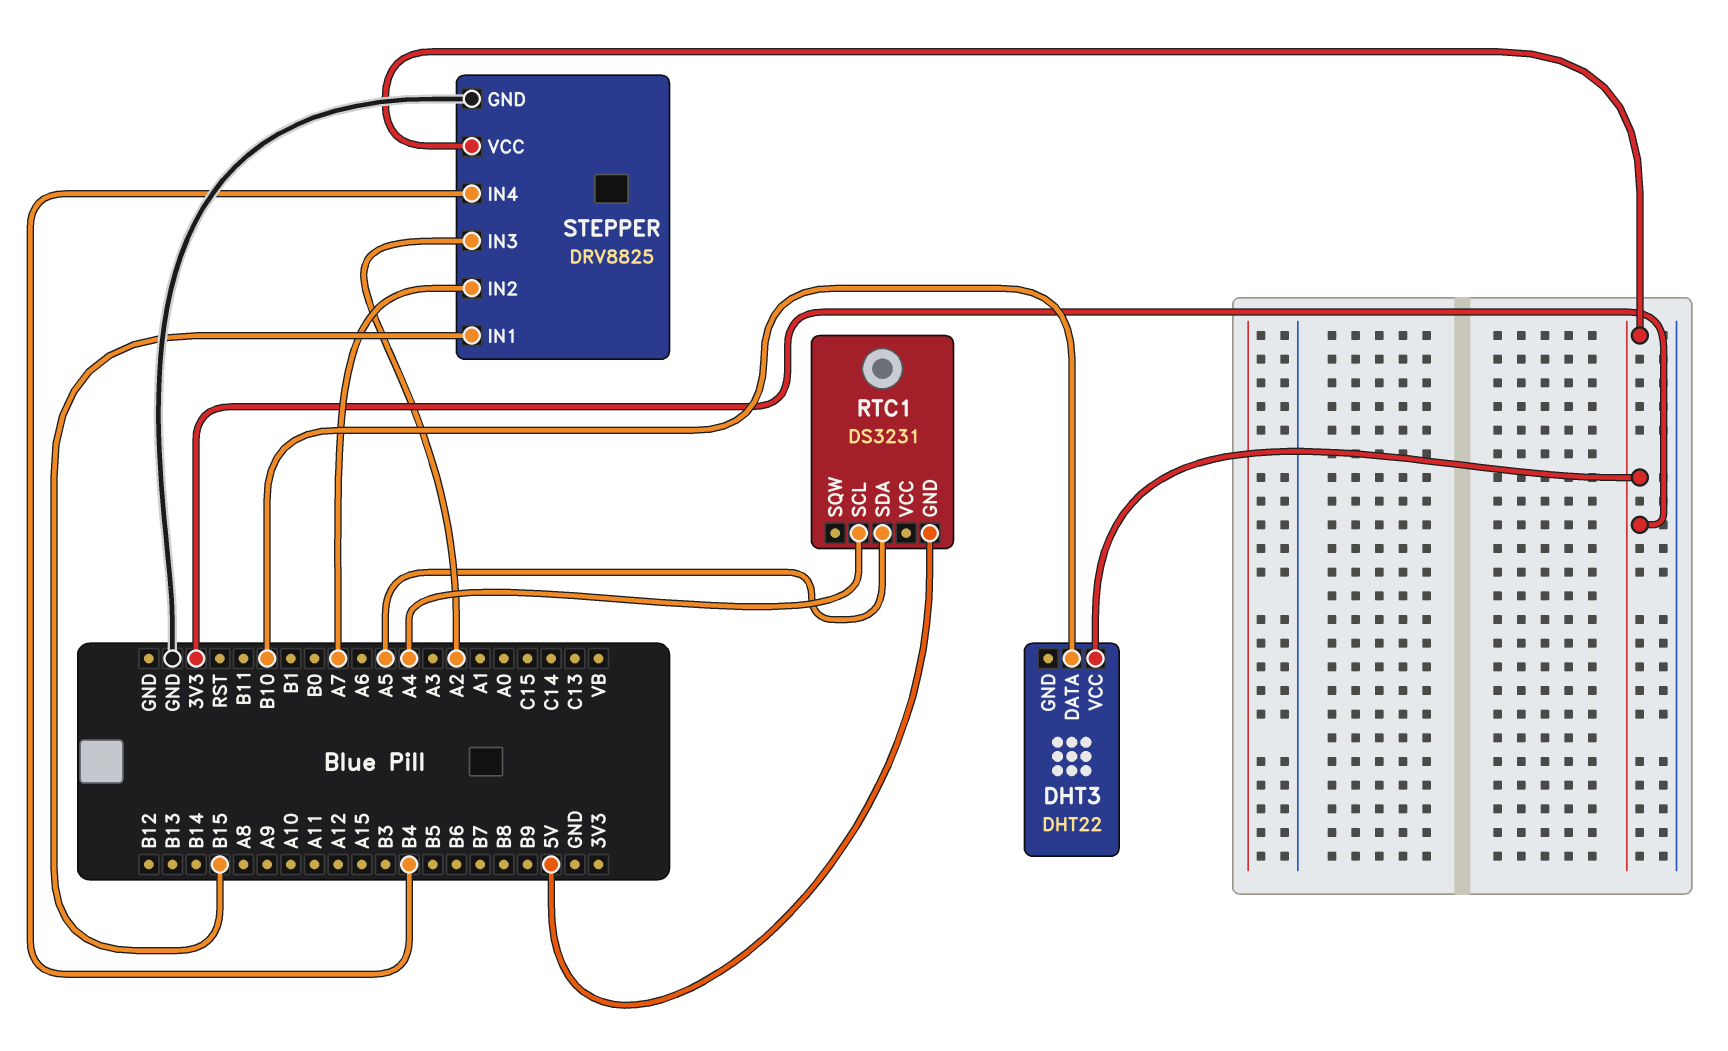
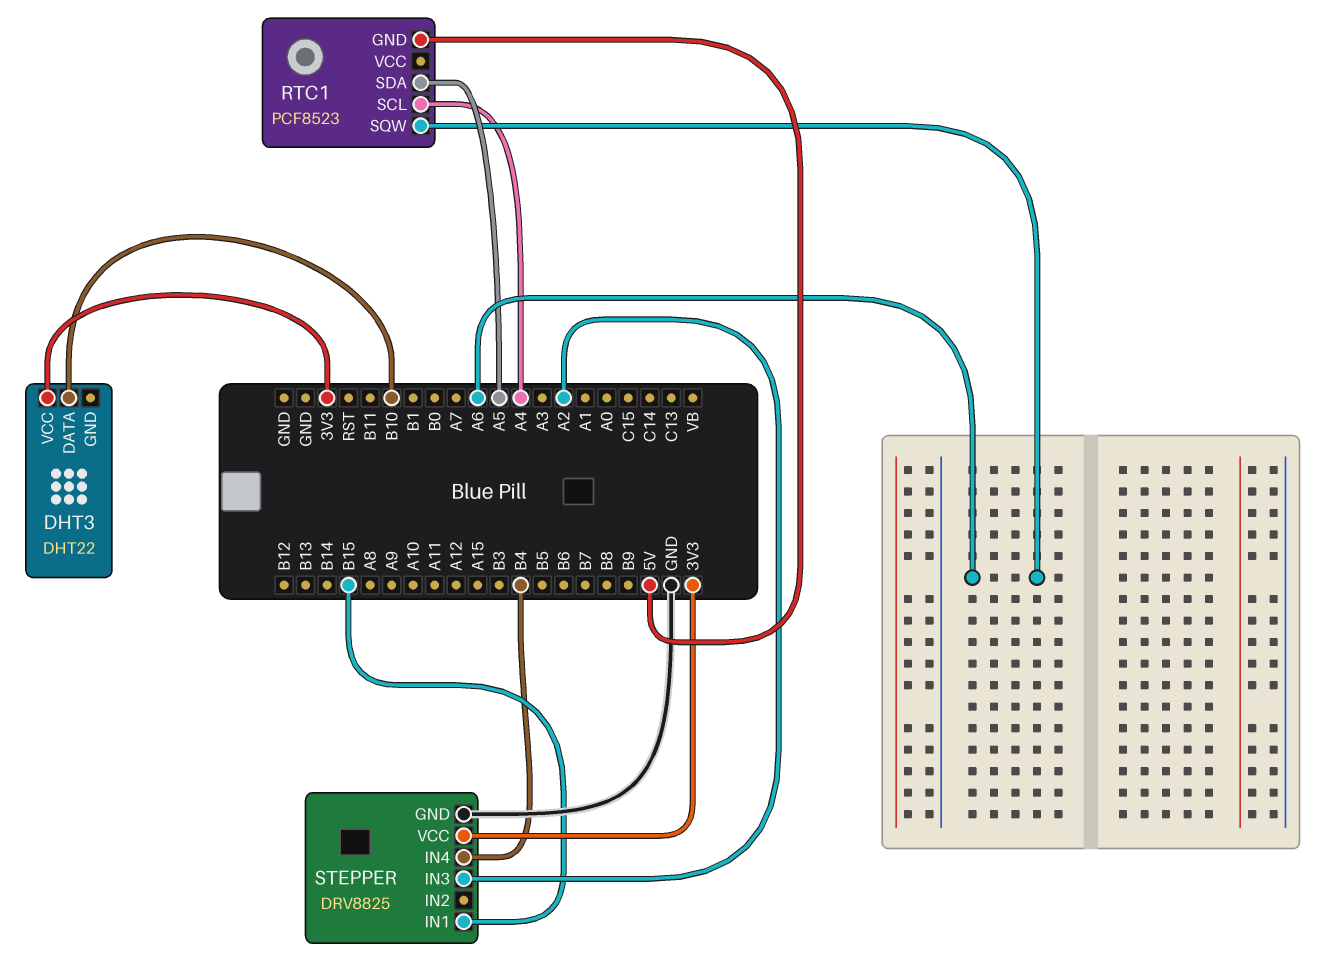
RTC1: DS3231 -> PCF8523
RTC1 pin SQW: none -> A6
STEPPER pin IN2: A7 -> none

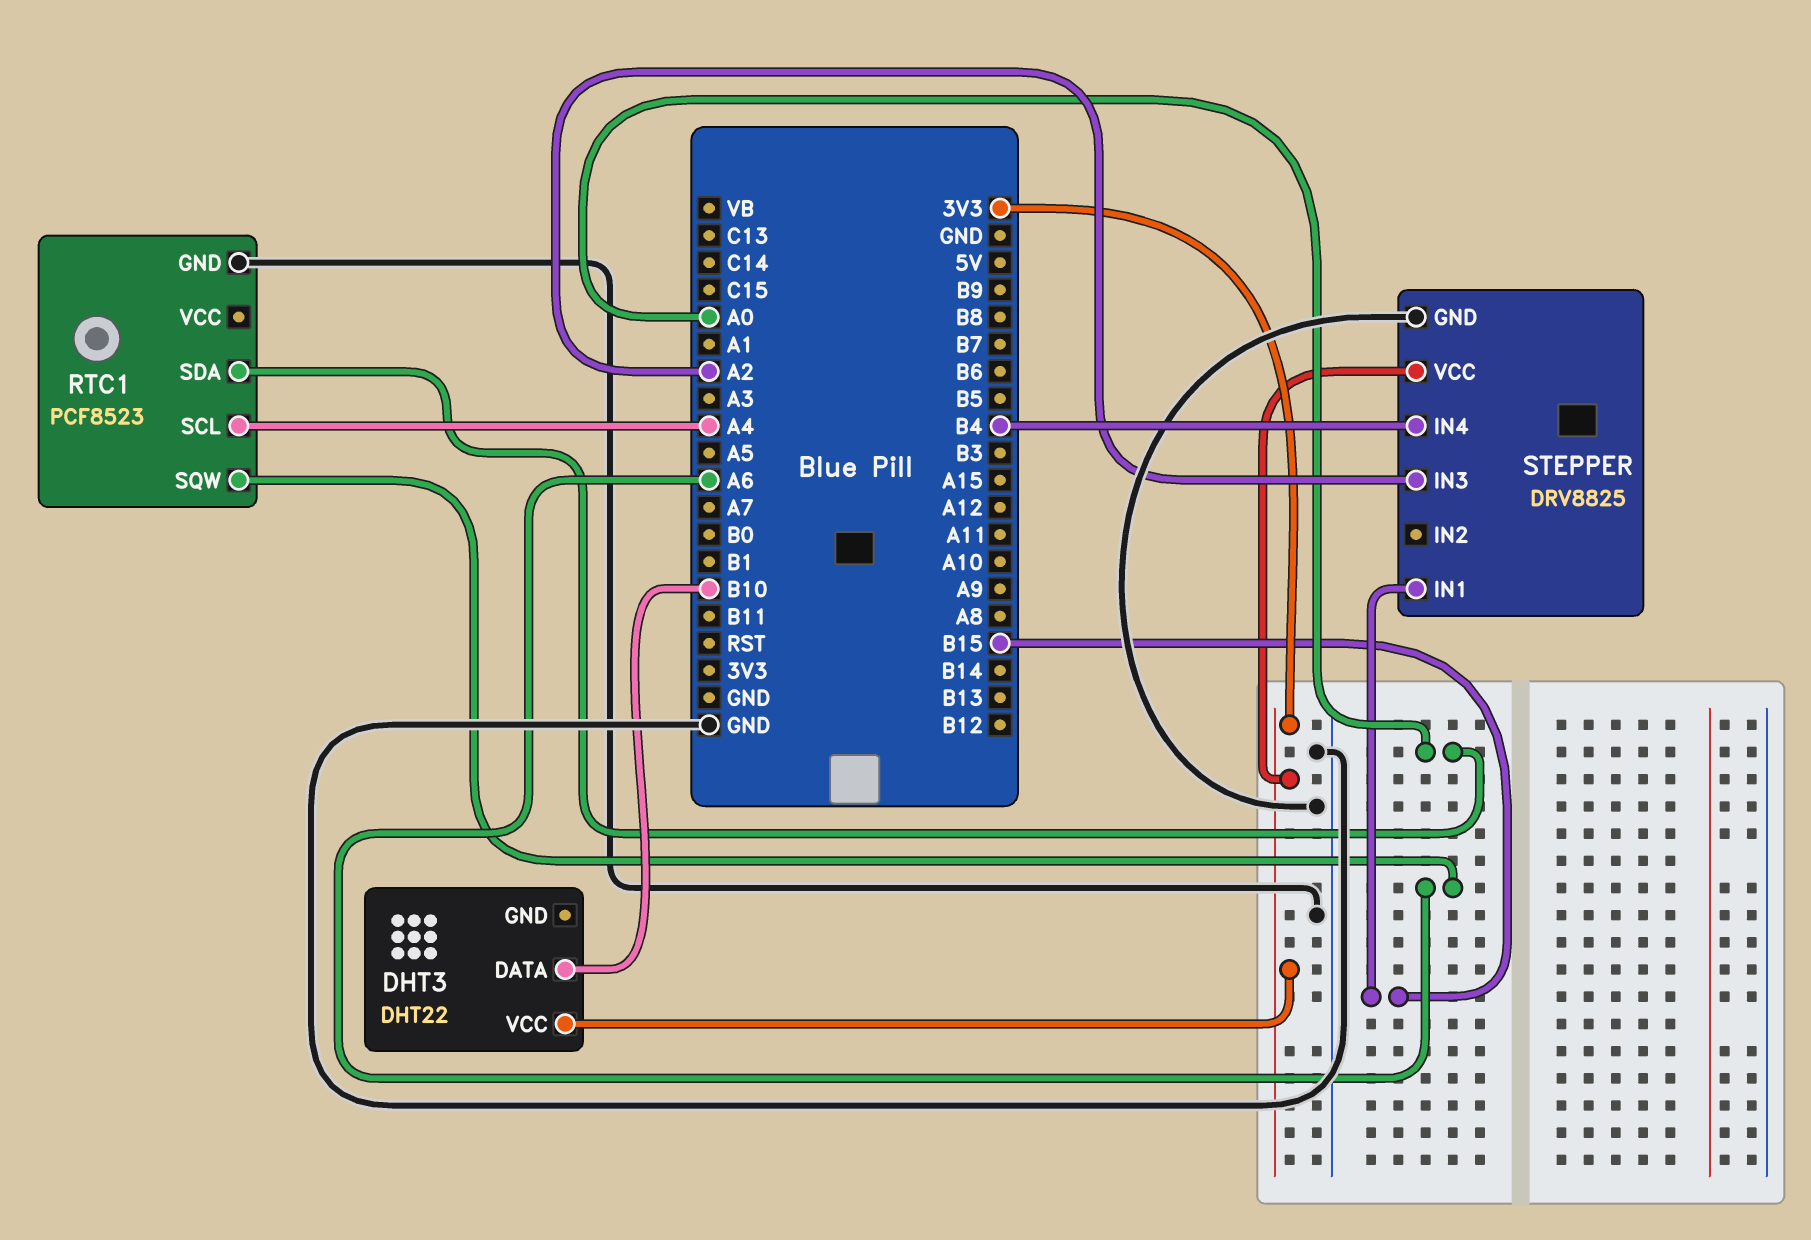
RTC1 pin GND: 5V -> GND
RTC1 pin SDA: A5 -> A0

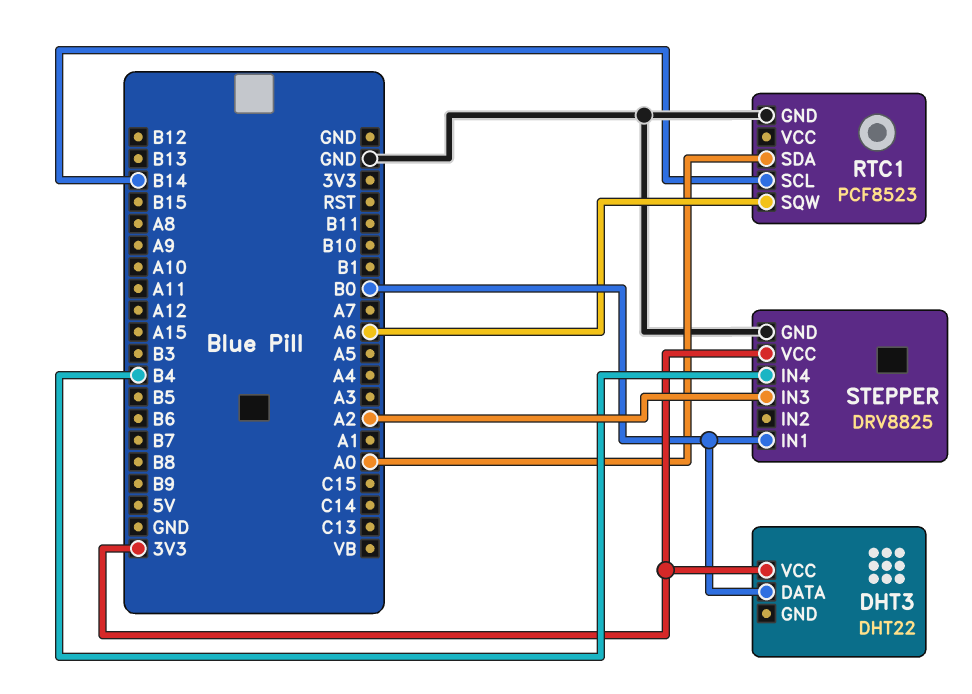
DHT3 pin DATA: B10 -> B0
RTC1 pin SCL: A4 -> B14
STEPPER pin IN1: B15 -> B0

